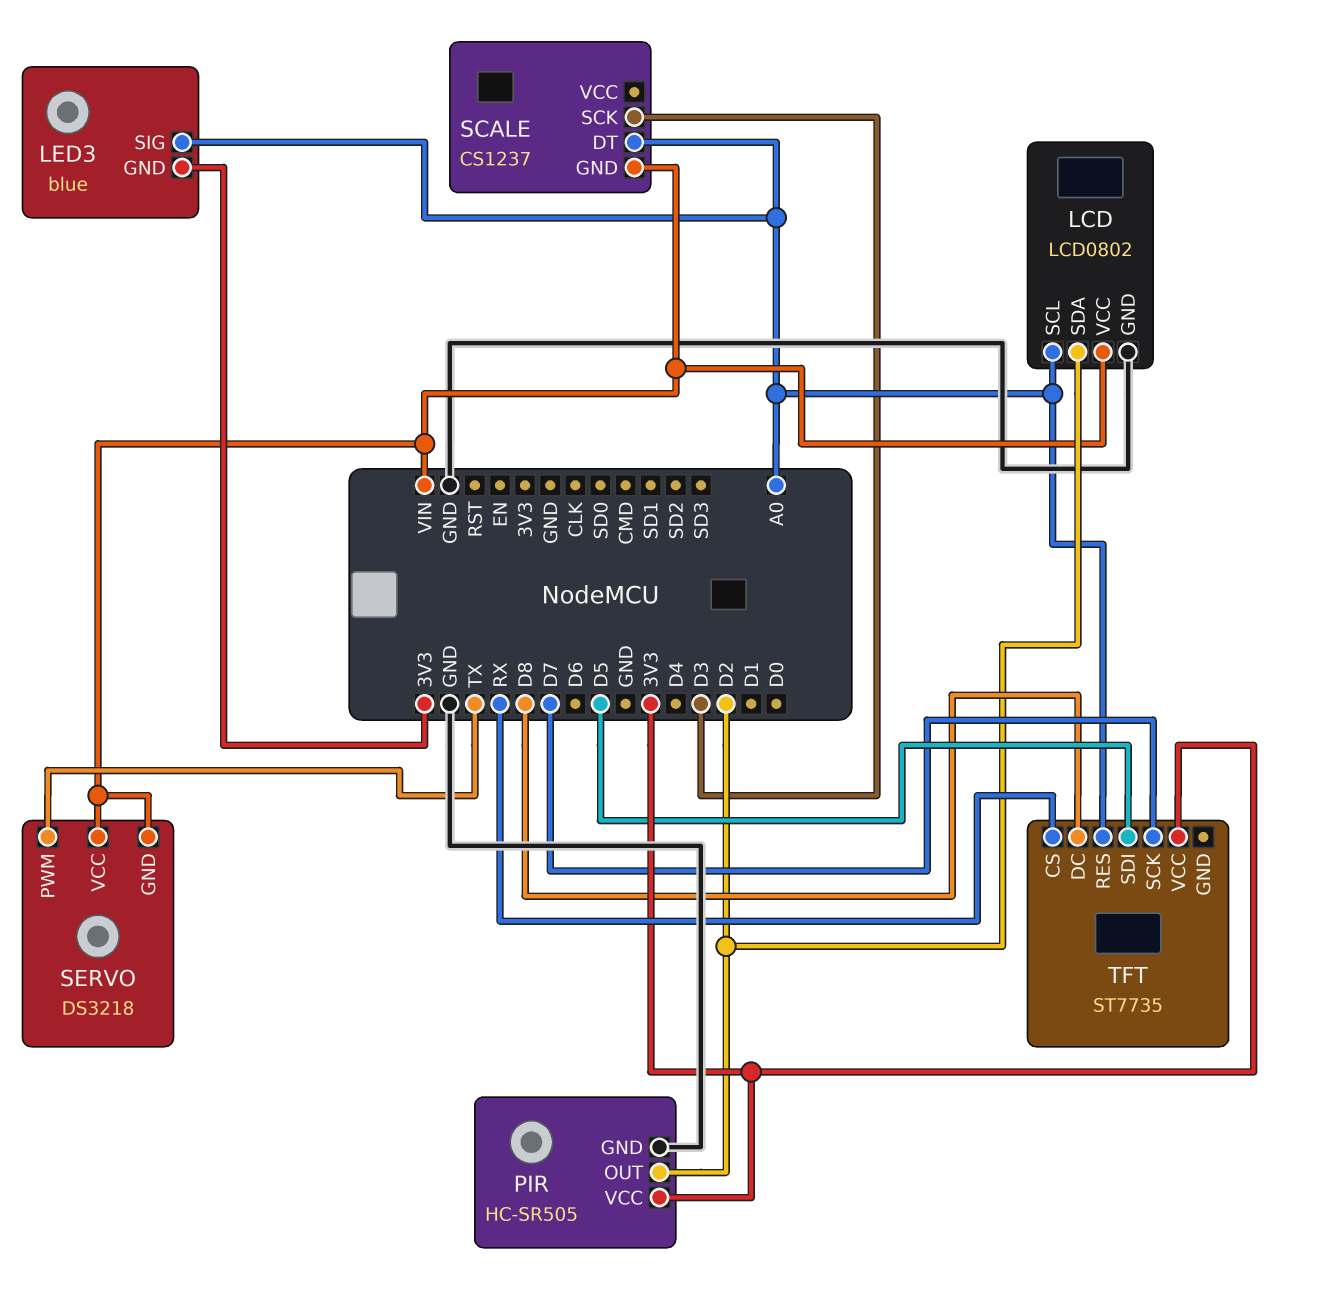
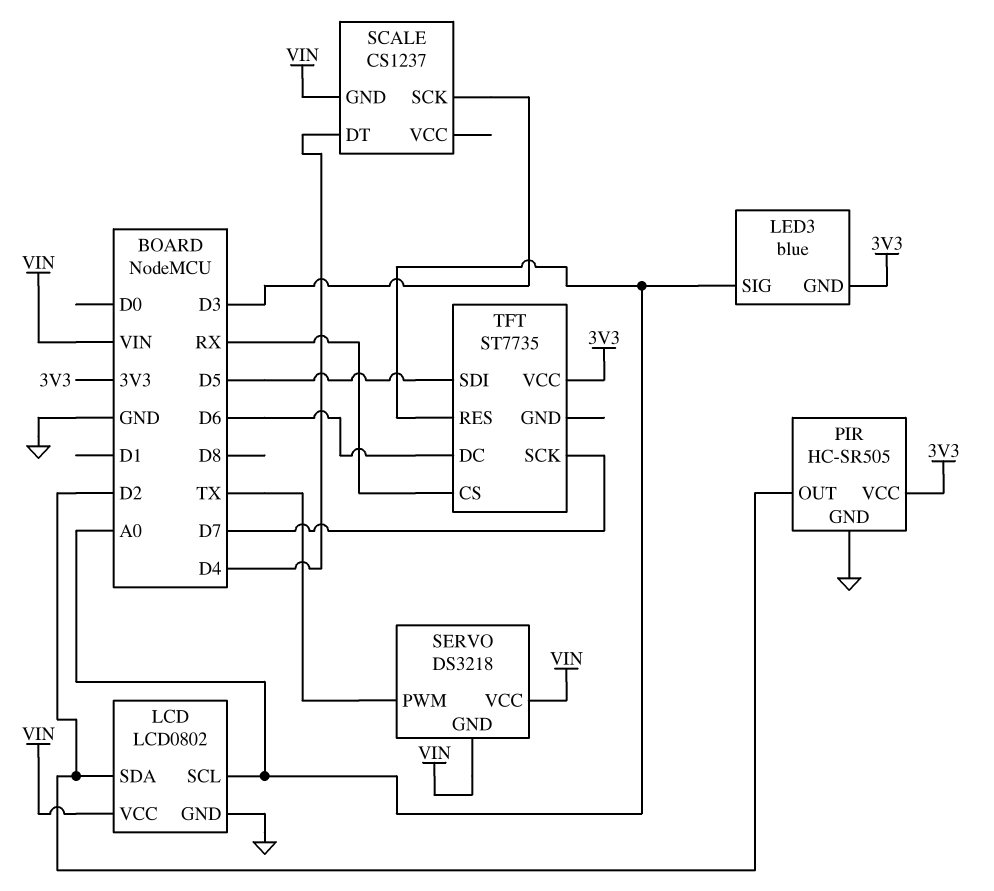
SCALE pin DT: A0 -> D4
TFT pin DC: D8 -> D6

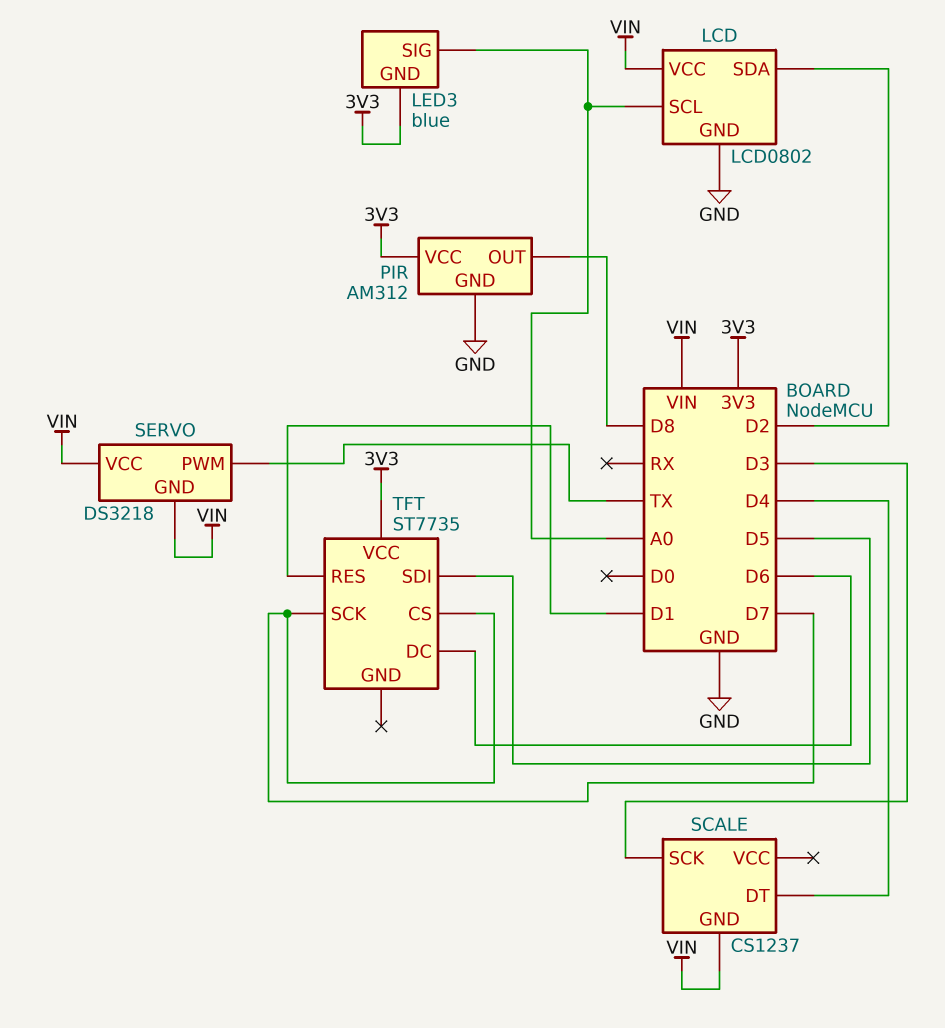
PIR: HC-SR505 -> AM312
PIR pin OUT: D2 -> D8
TFT pin CS: RX -> D7
TFT pin RES: A0 -> D1

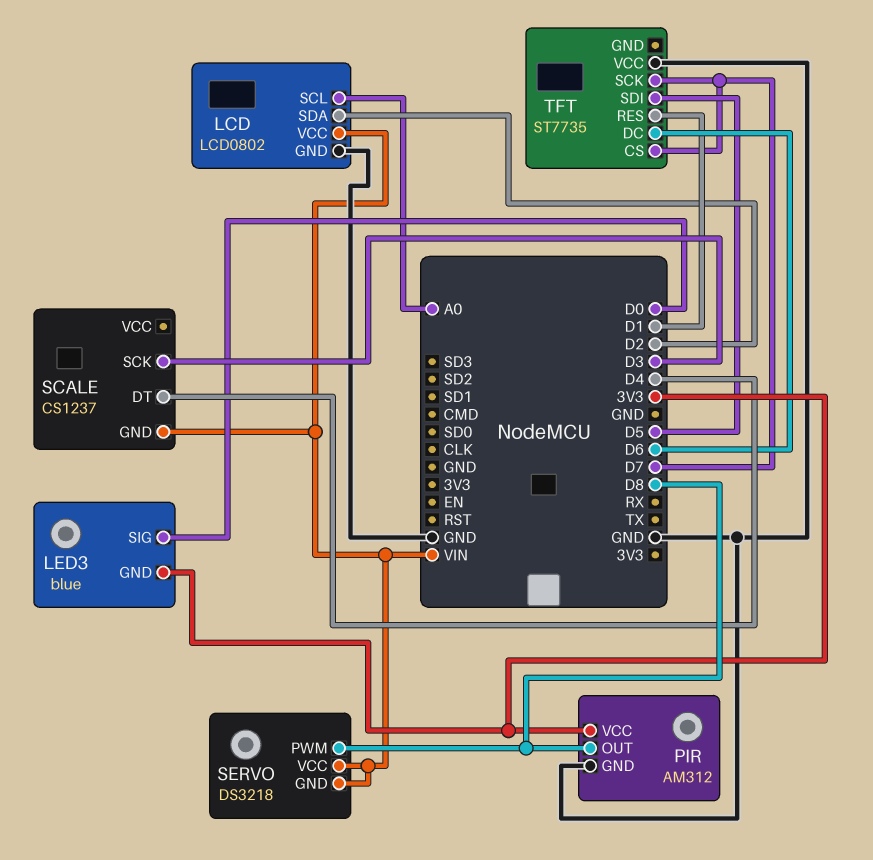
LED3 pin SIG: A0 -> D0
SERVO pin PWM: TX -> D8
TFT pin VCC: 3V3 -> GND

